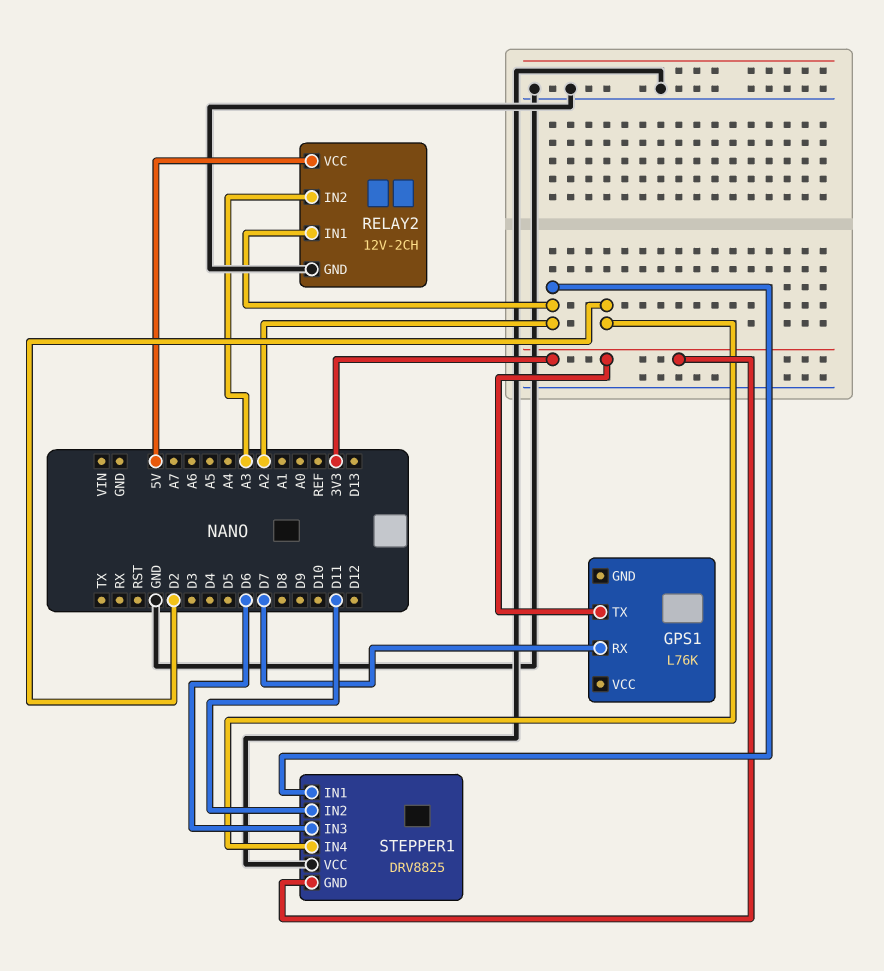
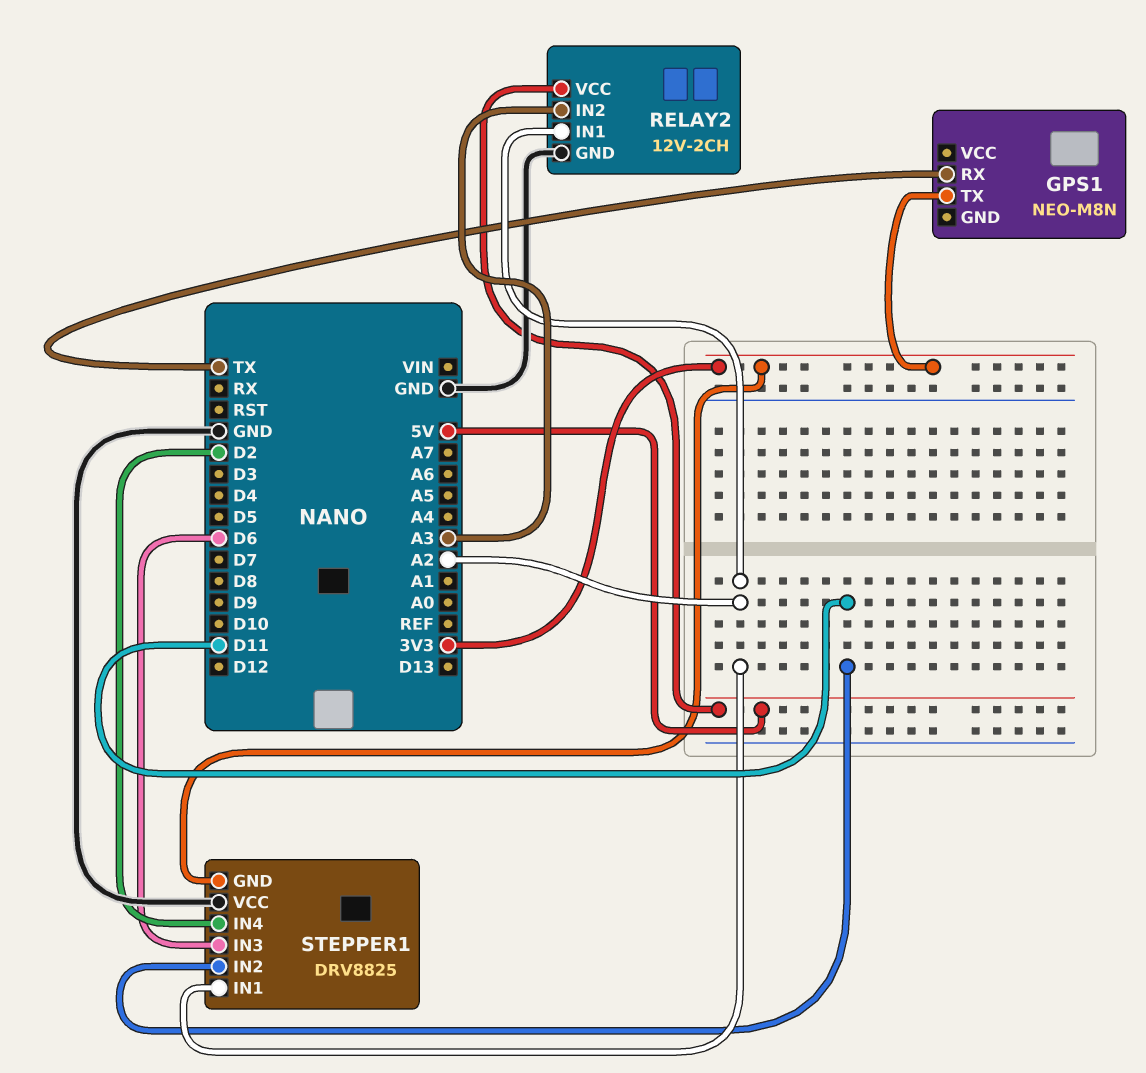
GPS1: L76K -> NEO-M8N
GPS1 pin RX: D7 -> TX

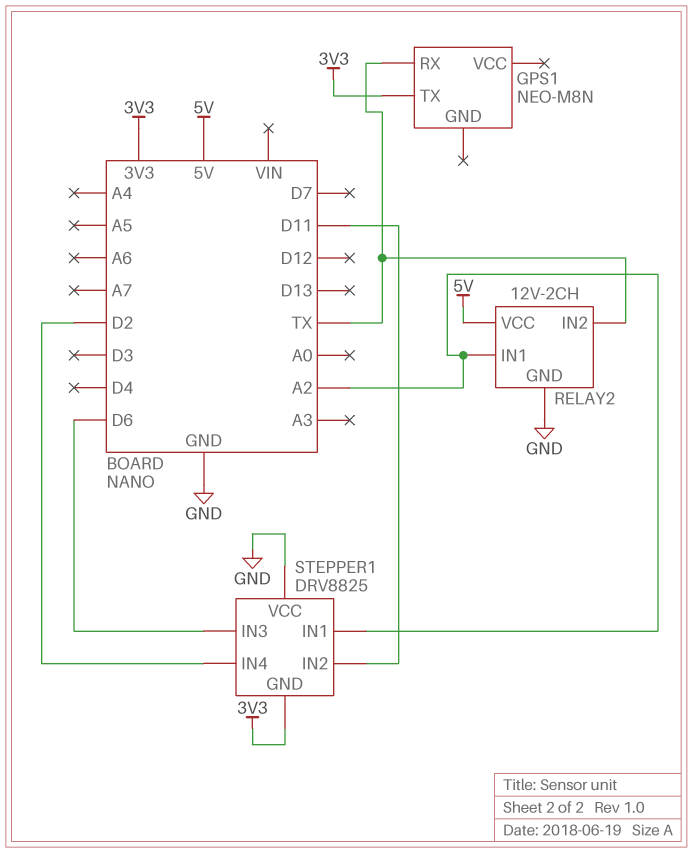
RELAY2 pin IN2: A3 -> TX

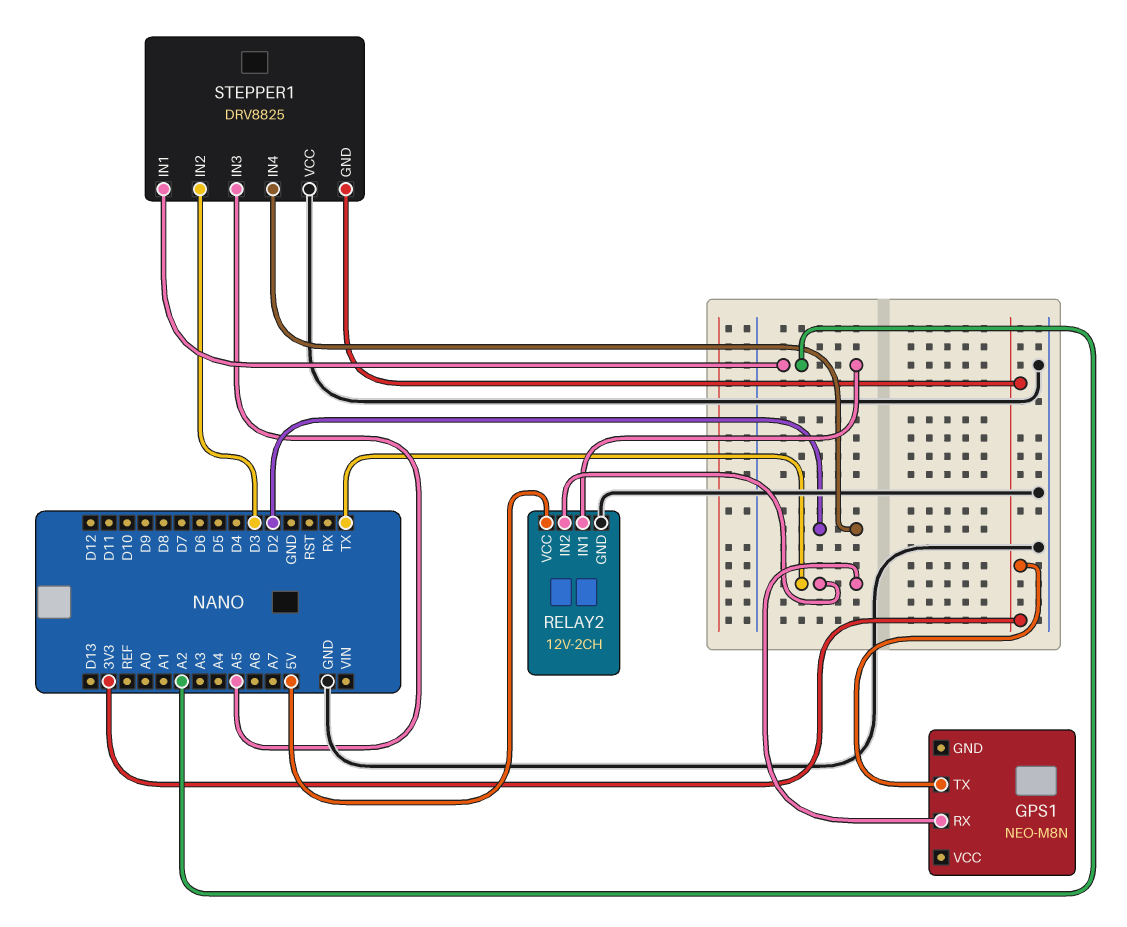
STEPPER1 pin IN2: D11 -> D3
STEPPER1 pin IN3: D6 -> A5

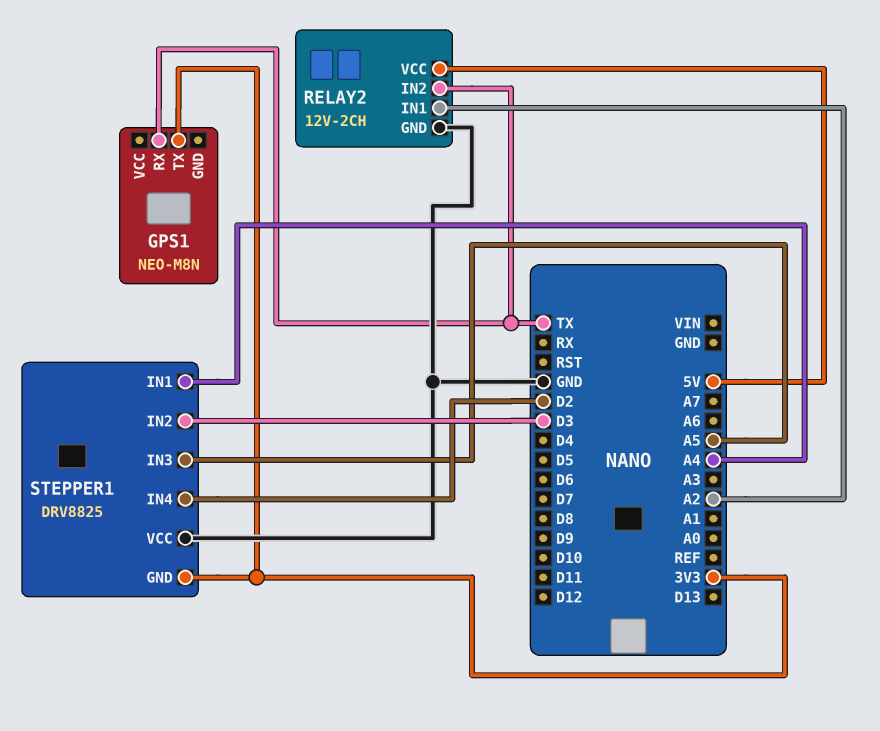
STEPPER1 pin IN1: A2 -> A4

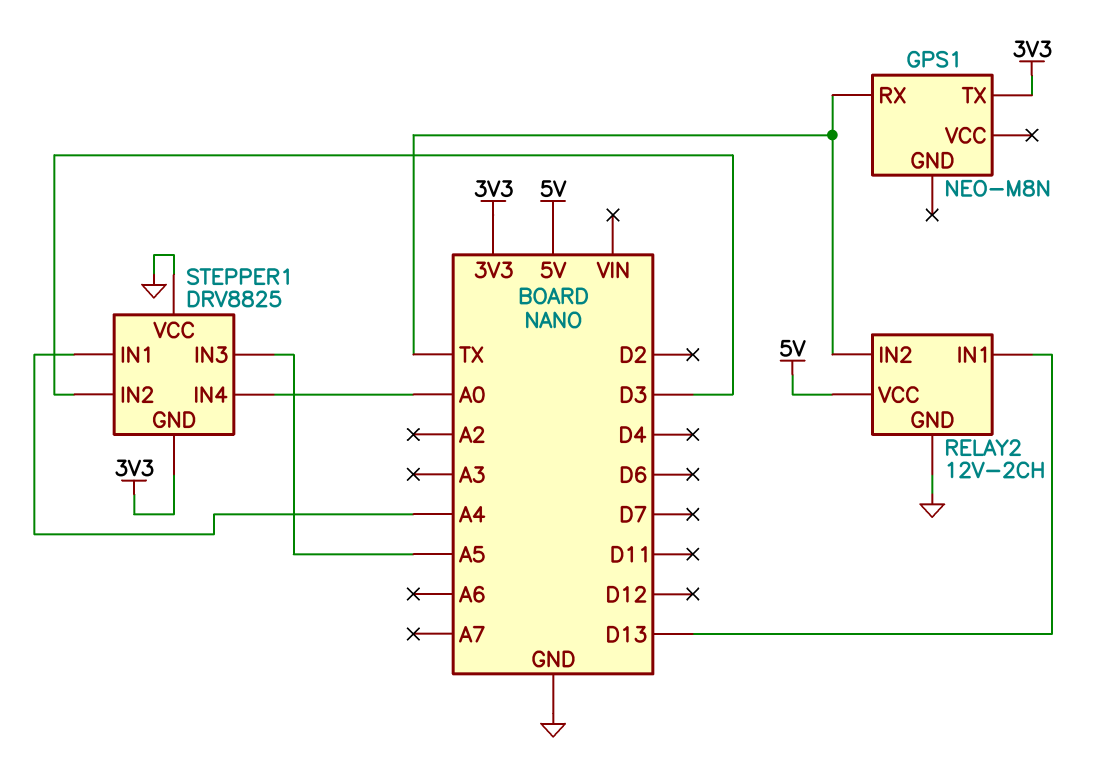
RELAY2 pin IN1: A2 -> D13
STEPPER1 pin IN4: D2 -> A0

